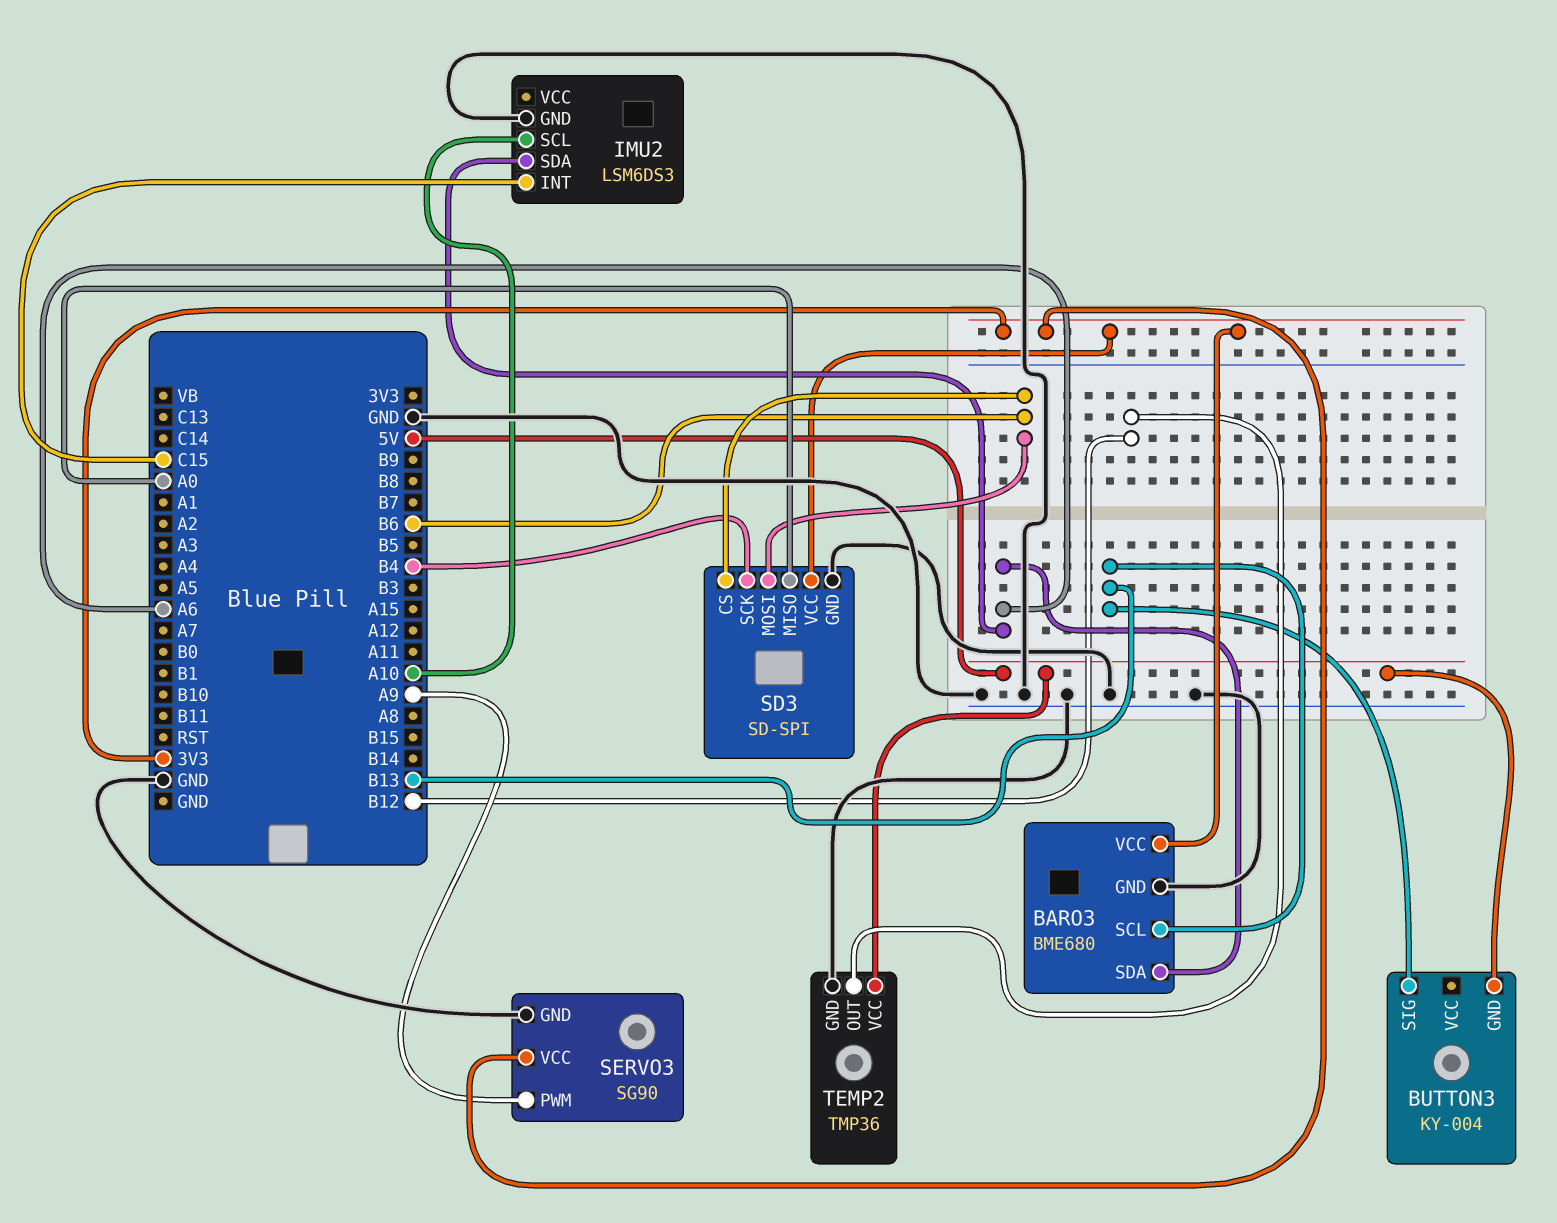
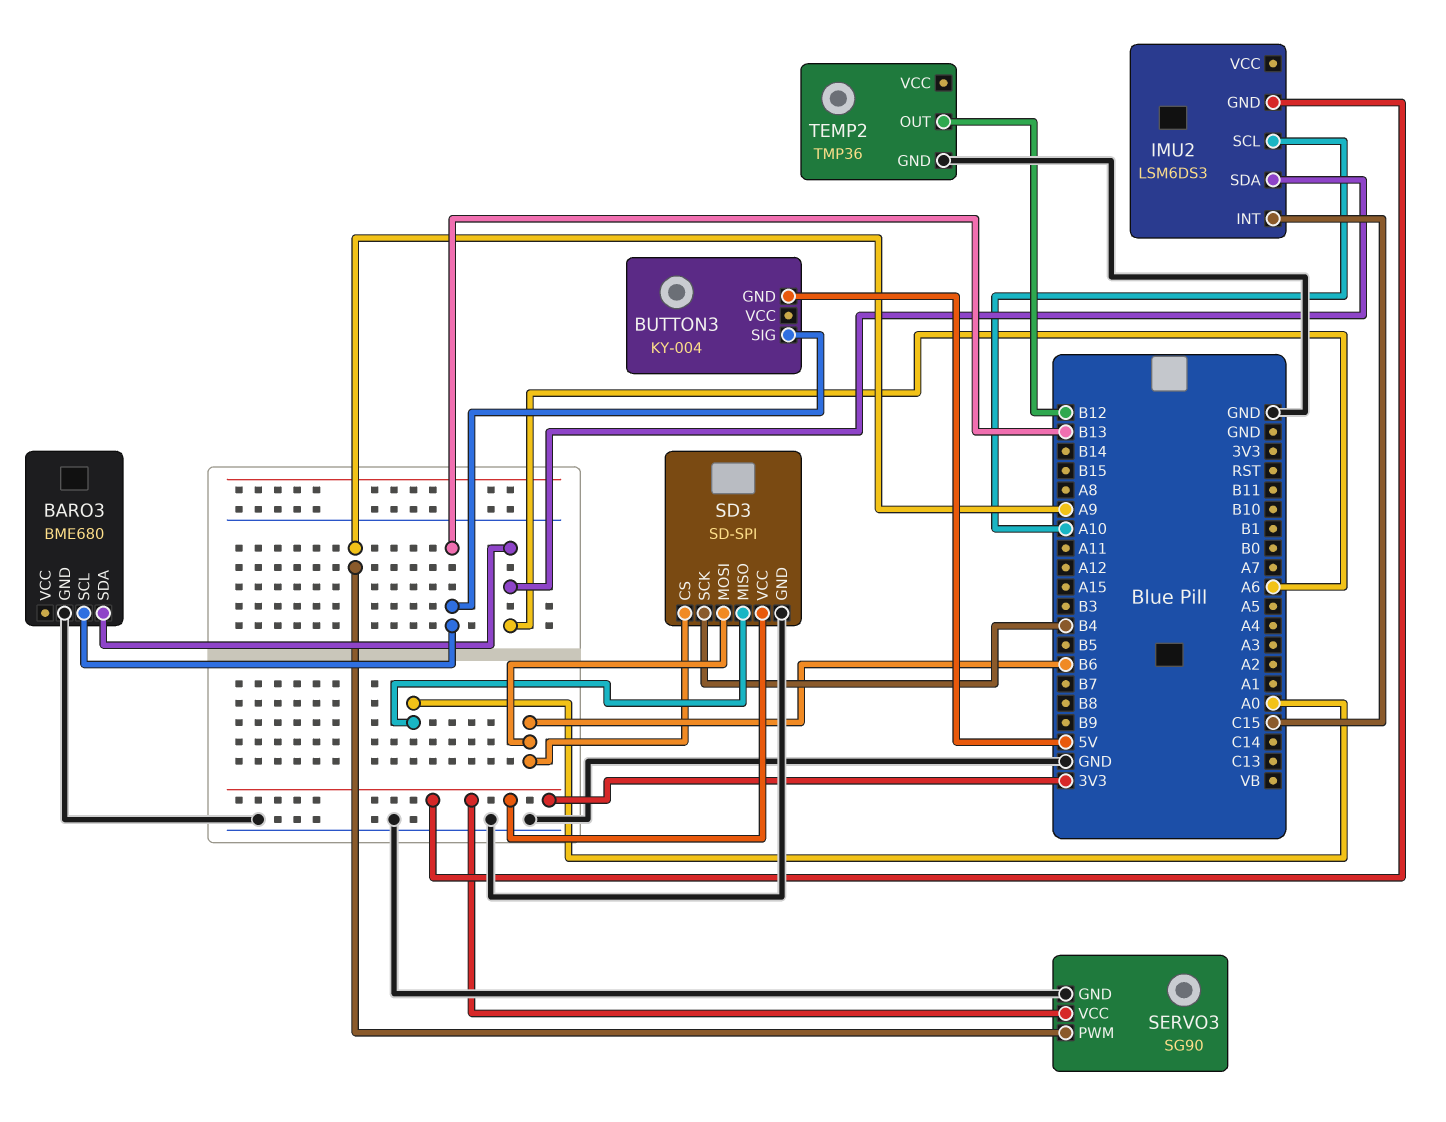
BARO3 pin VCC: 3V3 -> none
IMU2 pin GND: GND -> 3V3
TEMP2 pin VCC: 5V -> none

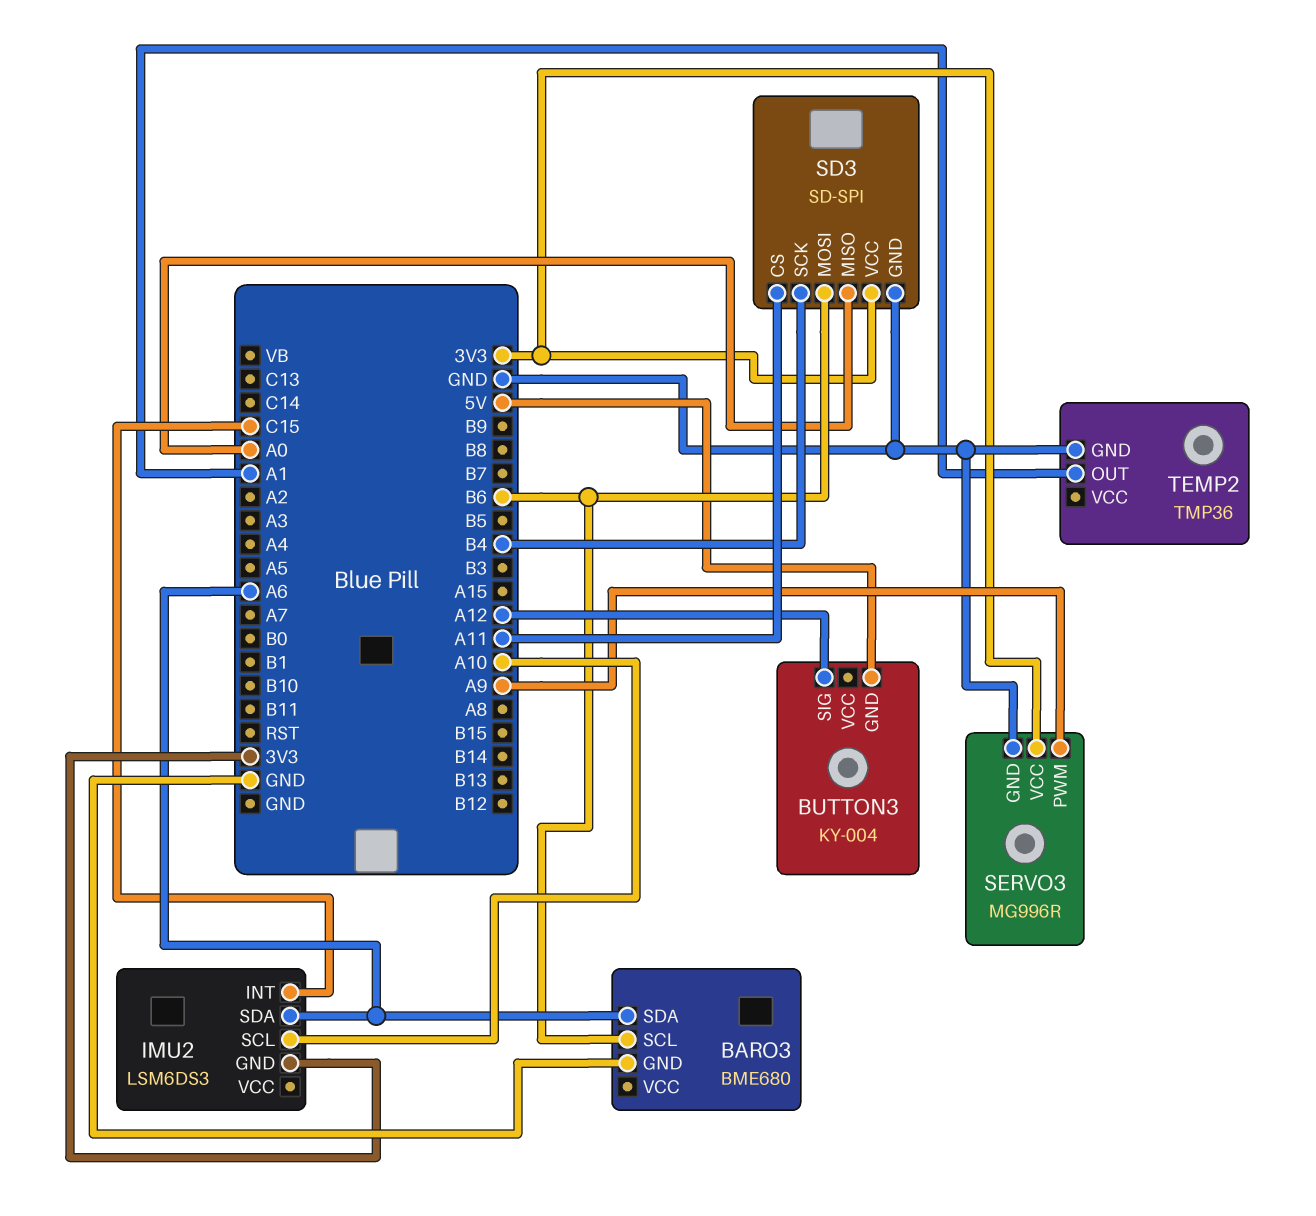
BARO3 pin SCL: B13 -> B6
BUTTON3 pin SIG: B13 -> A12
SD3 pin CS: B6 -> A11
SERVO3: SG90 -> MG996R
TEMP2 pin OUT: B12 -> A1

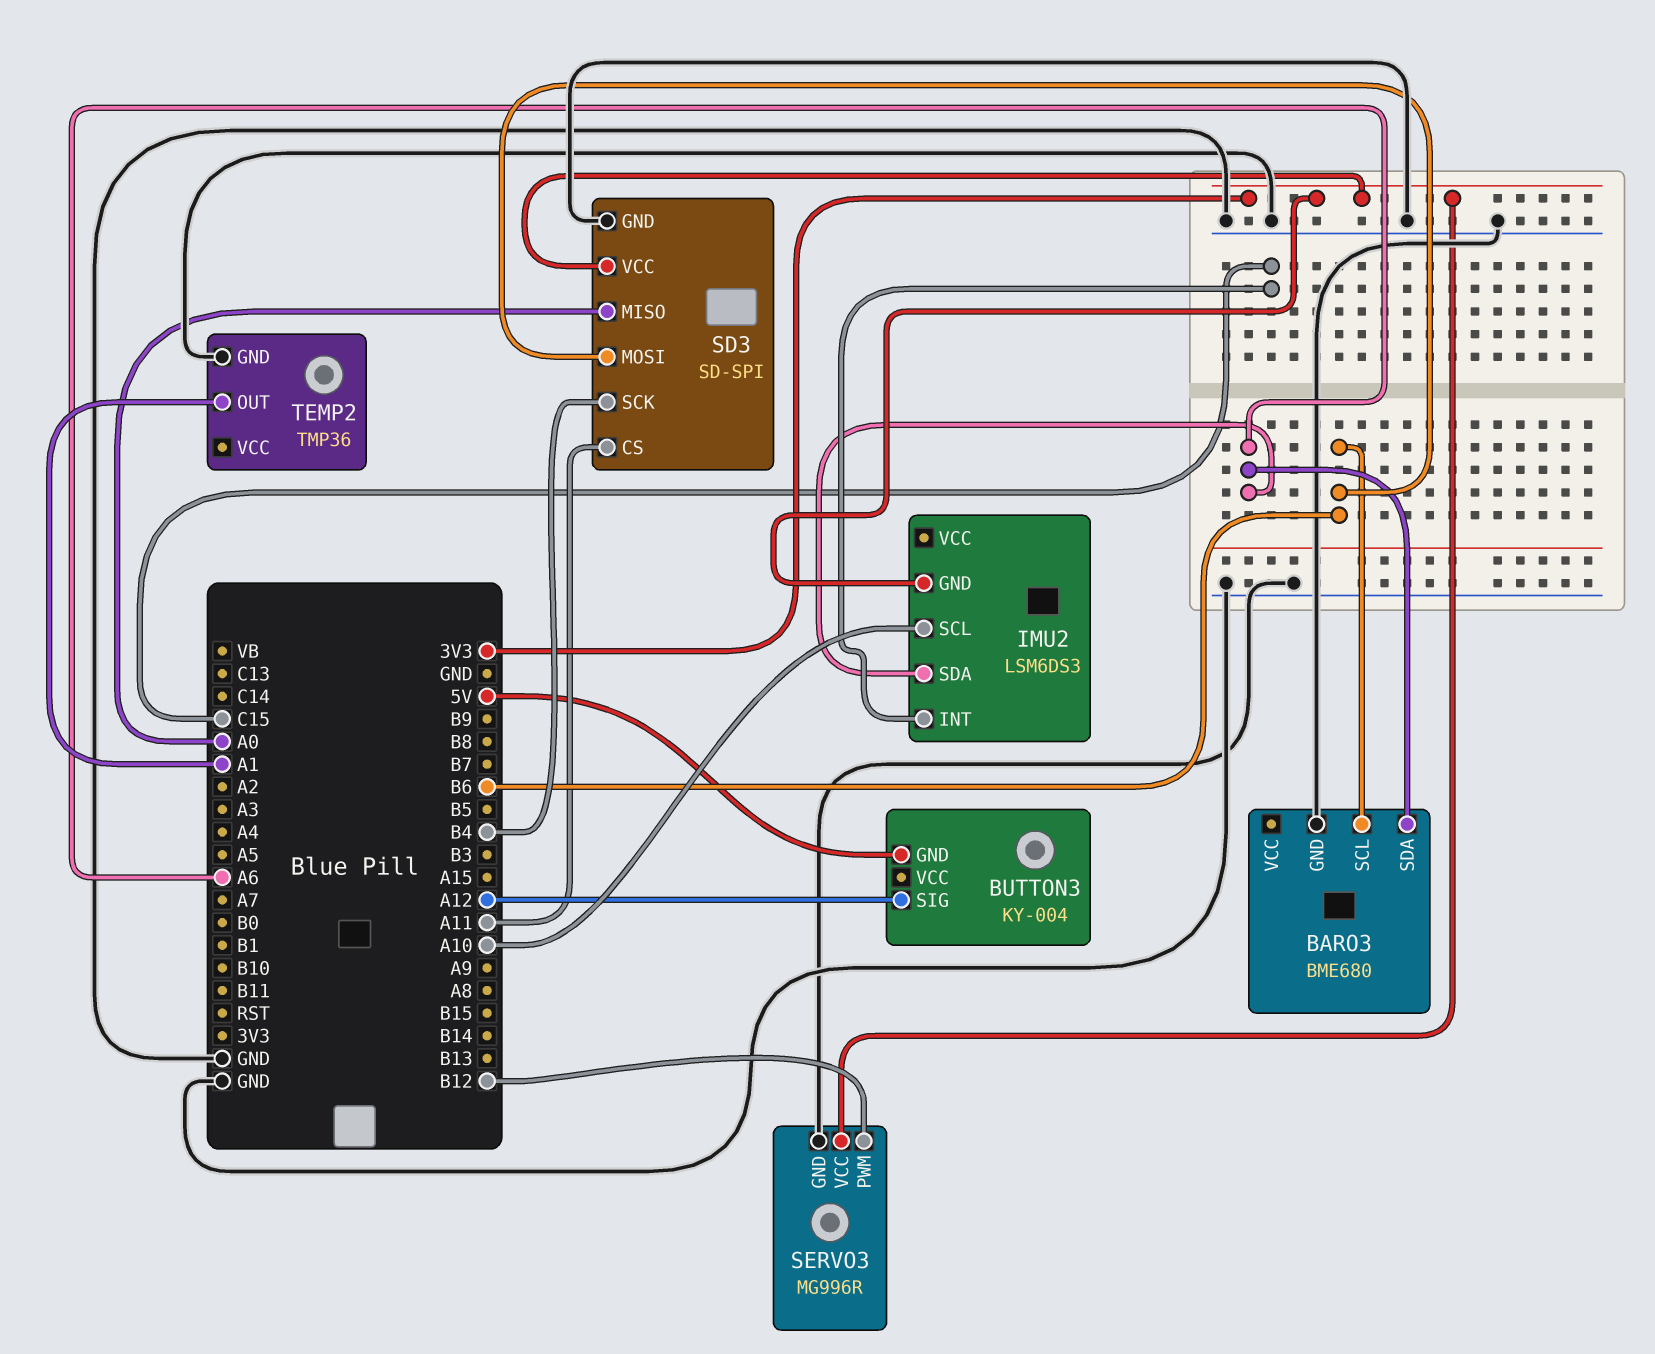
SERVO3 pin PWM: A9 -> B12

